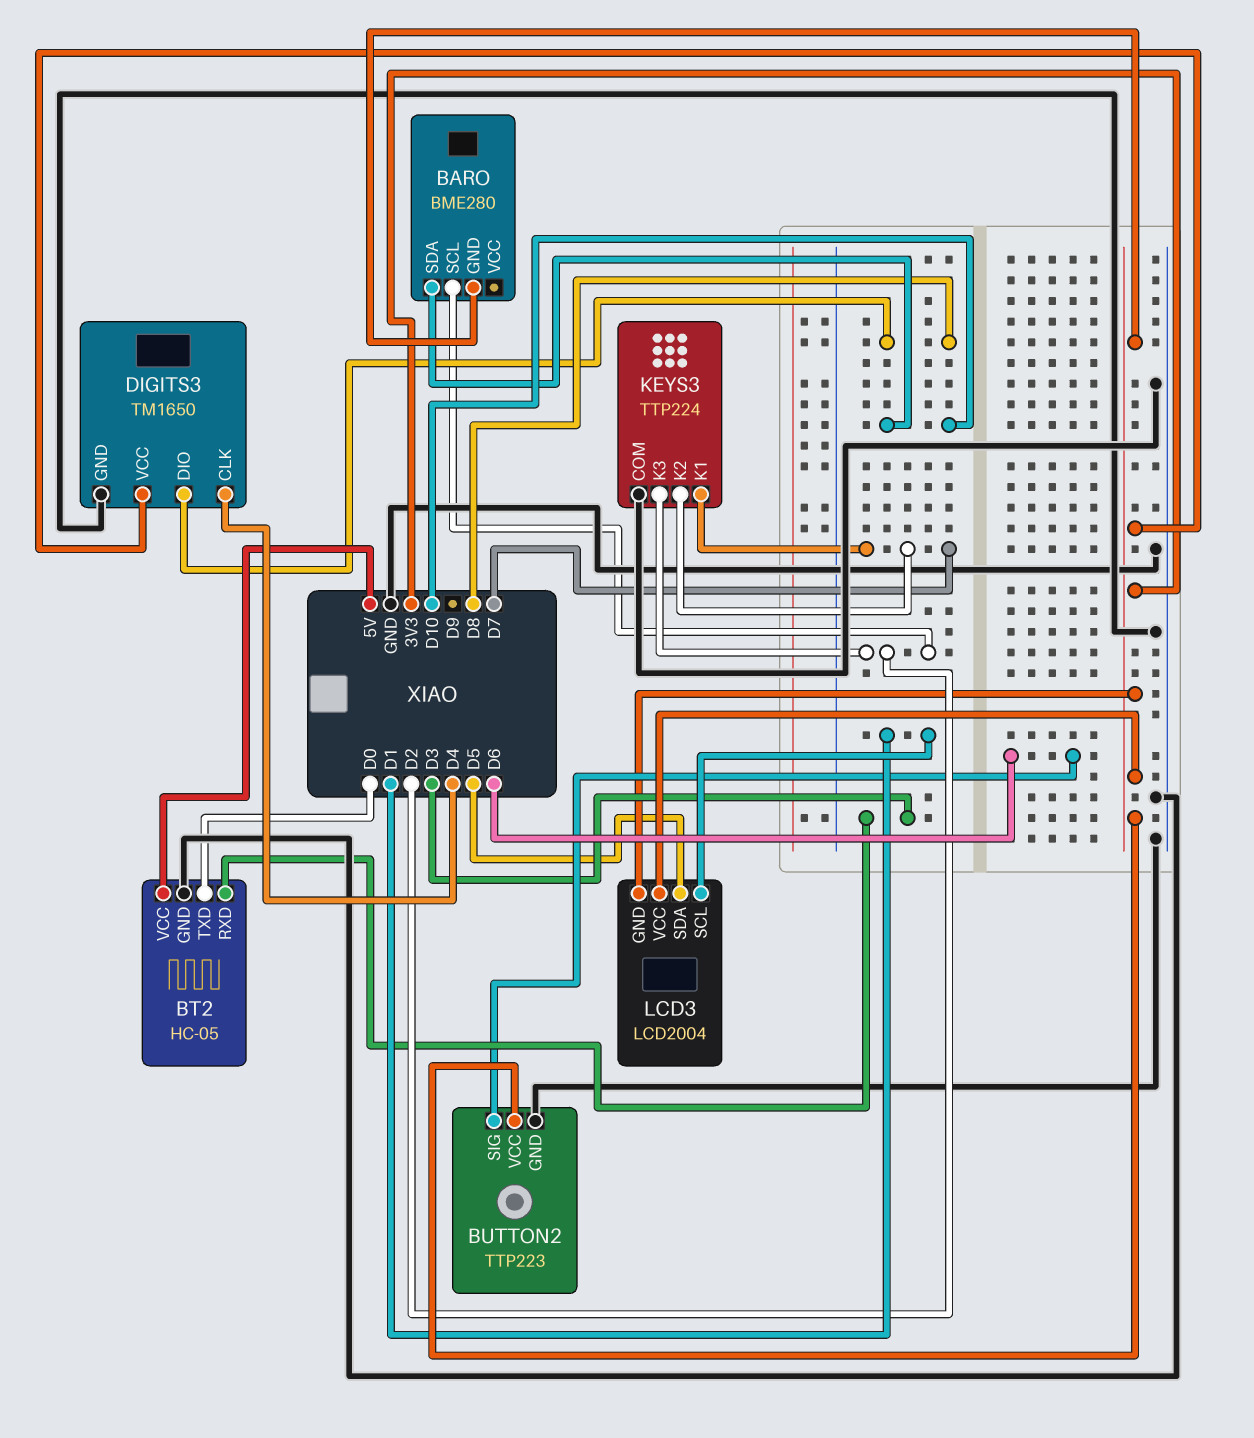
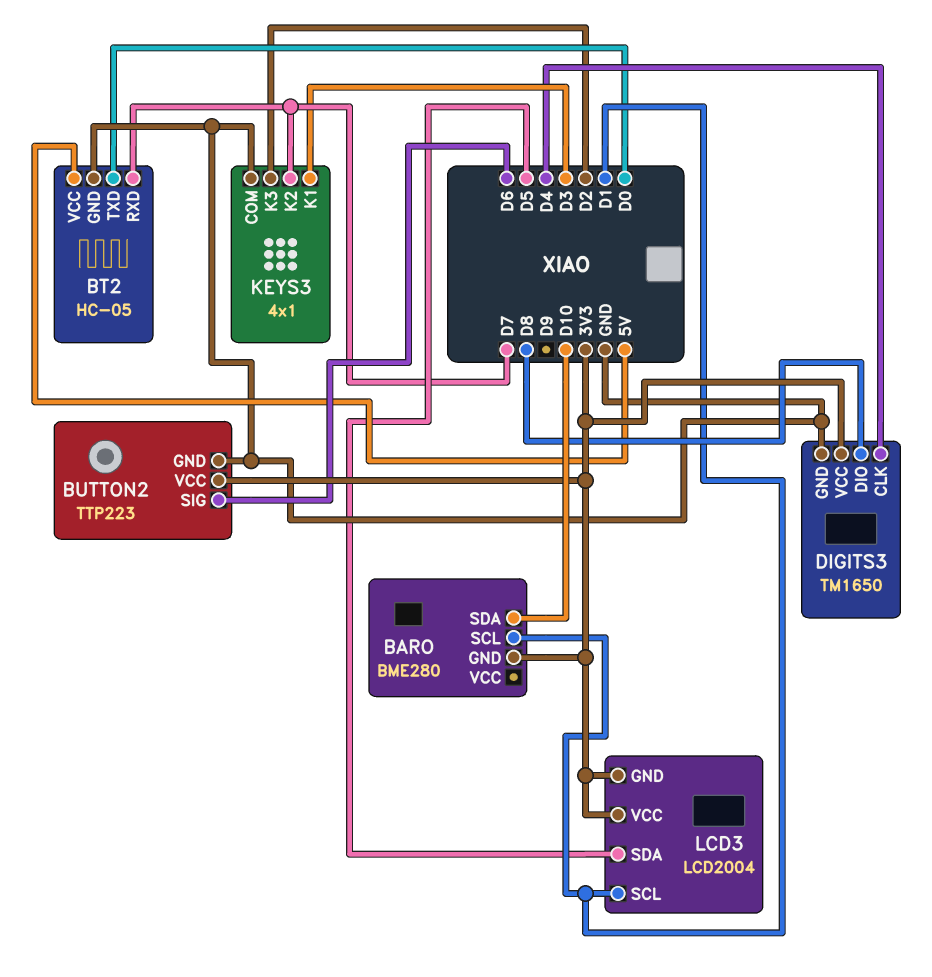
BARO pin SCL: D2 -> D1
BT2 pin RXD: D3 -> D7
KEYS3: TTP224 -> 4x1
KEYS3 pin K1: D7 -> D3

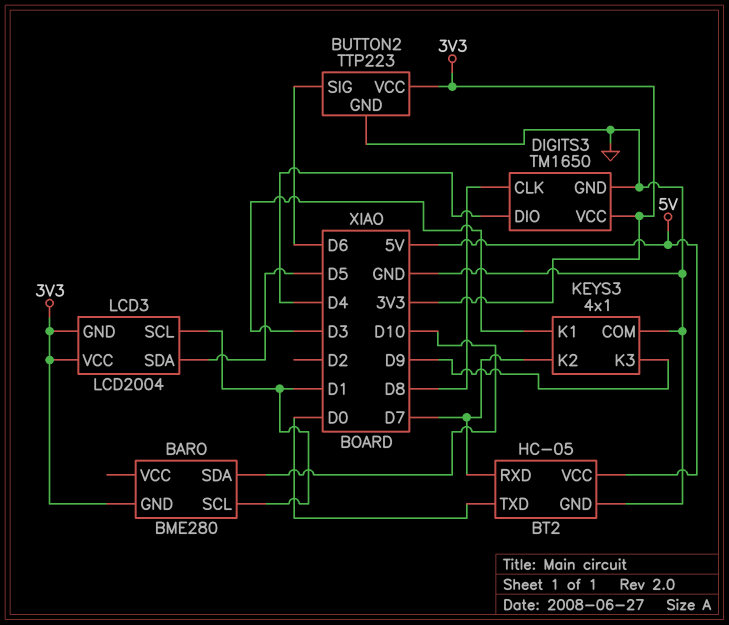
DIGITS3 pin CLK: D4 -> D8
DIGITS3 pin DIO: D8 -> D4
KEYS3 pin K3: D2 -> D9

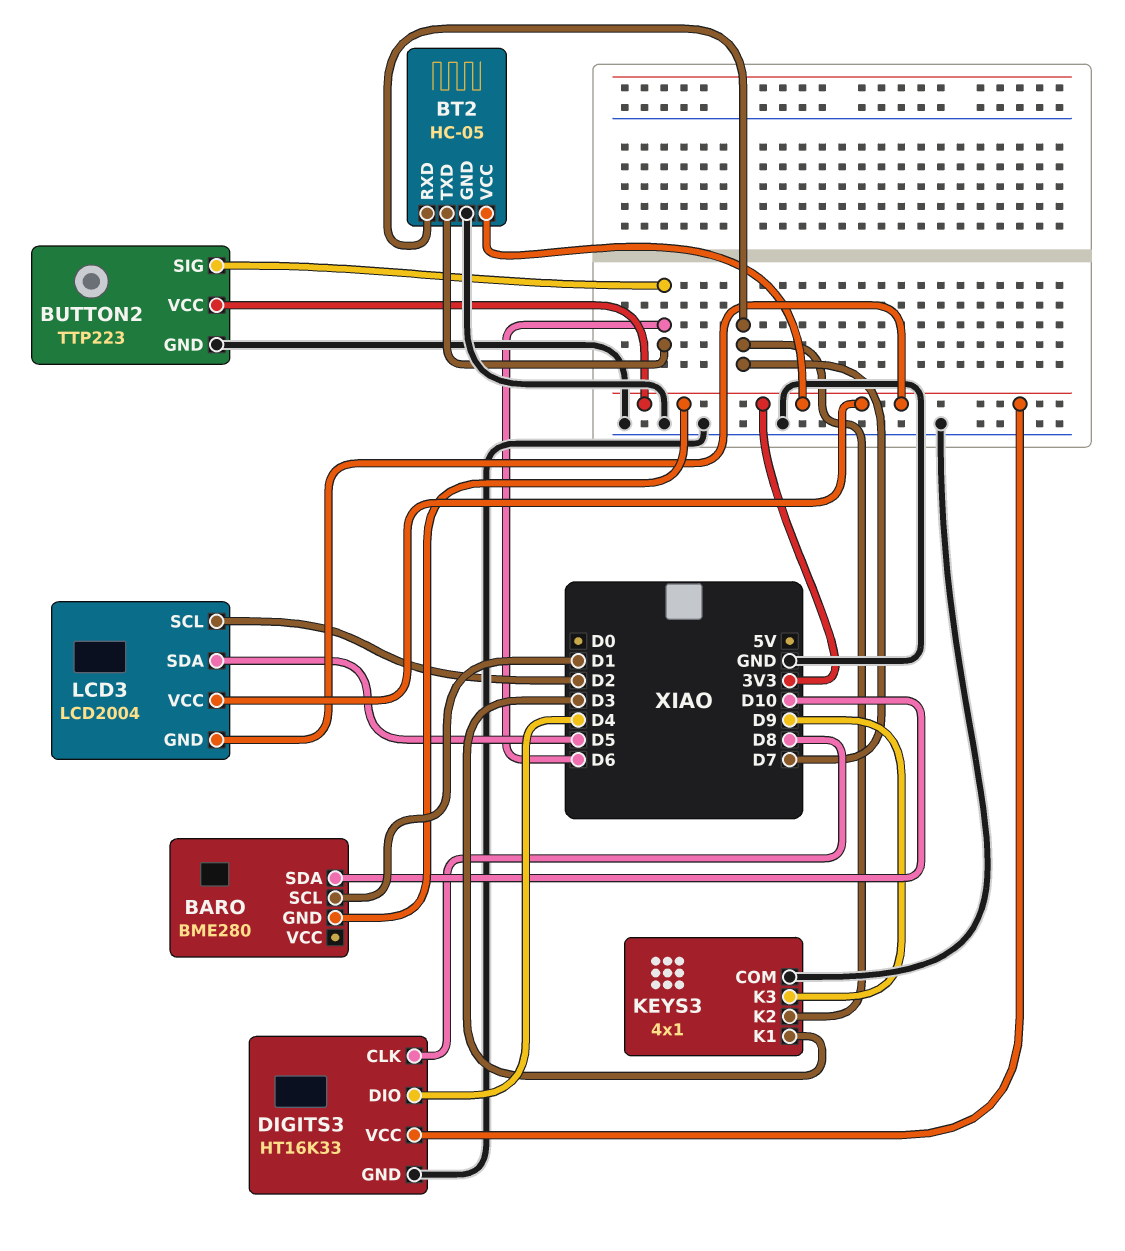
BT2 pin TXD: D0 -> D6
BT2 pin VCC: 5V -> 3V3
DIGITS3: TM1650 -> HT16K33
LCD3 pin SCL: D1 -> D2

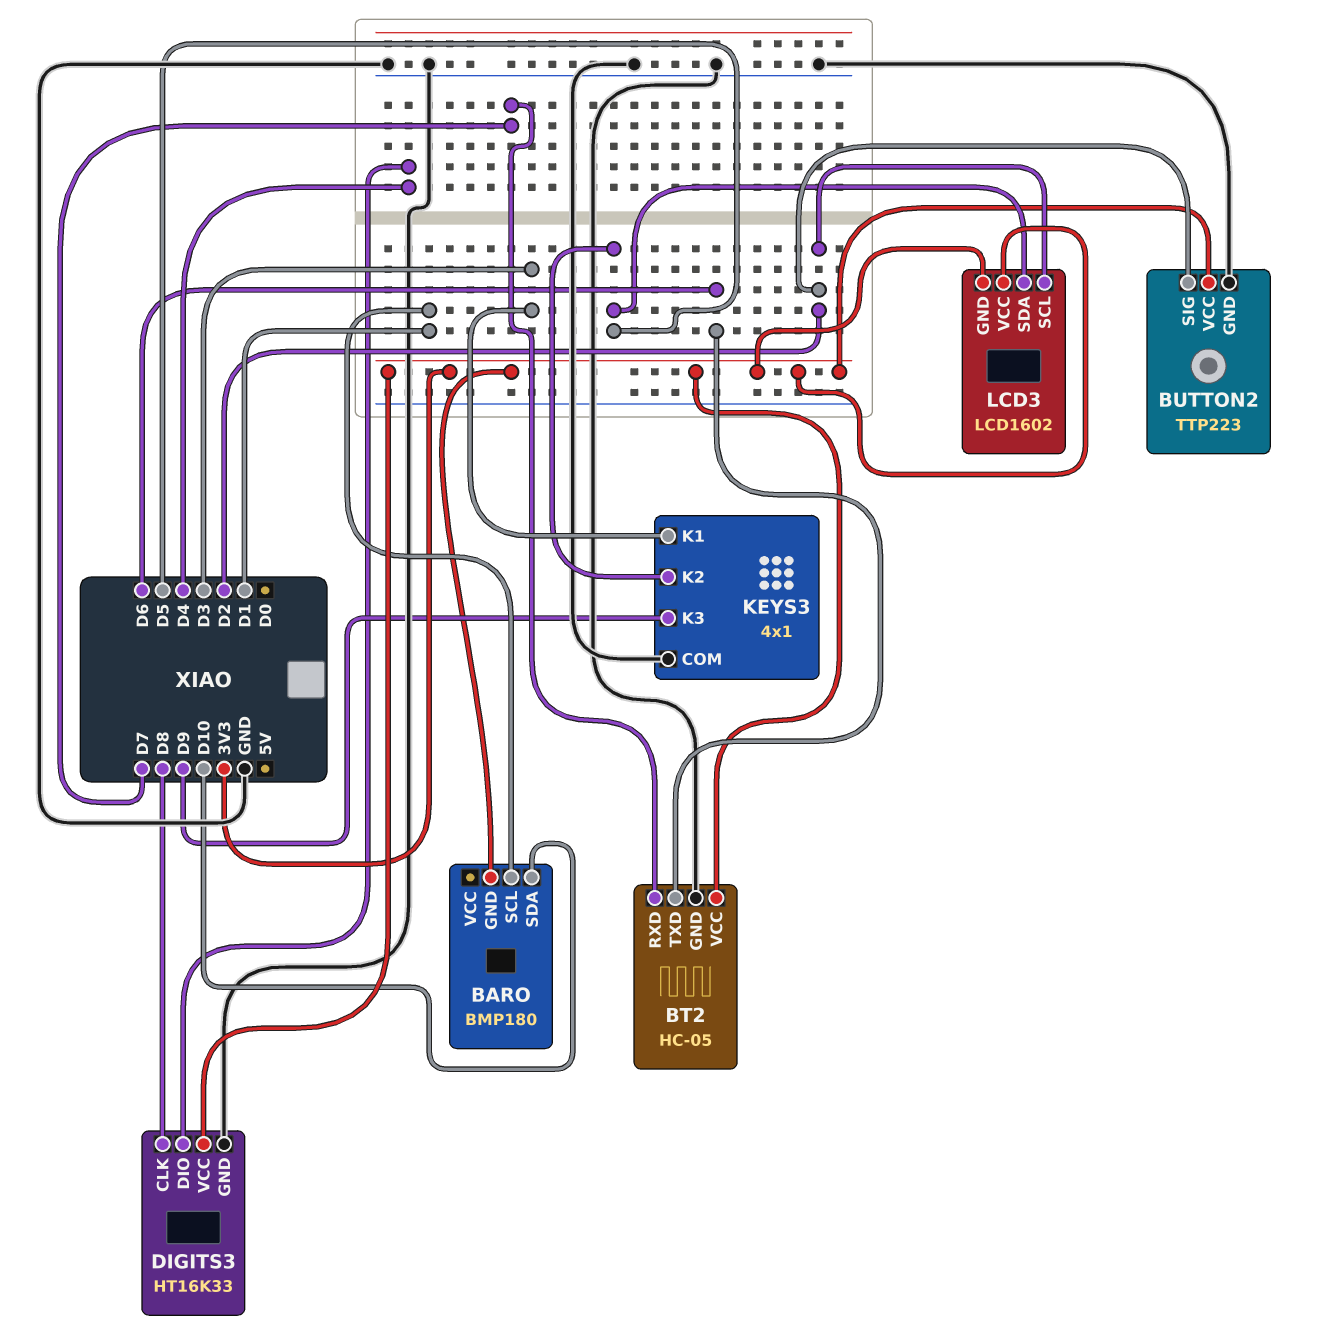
BARO: BME280 -> BMP180
BUTTON2 pin SIG: D6 -> D2
KEYS3 pin K2: D7 -> D5
LCD3: LCD2004 -> LCD1602

